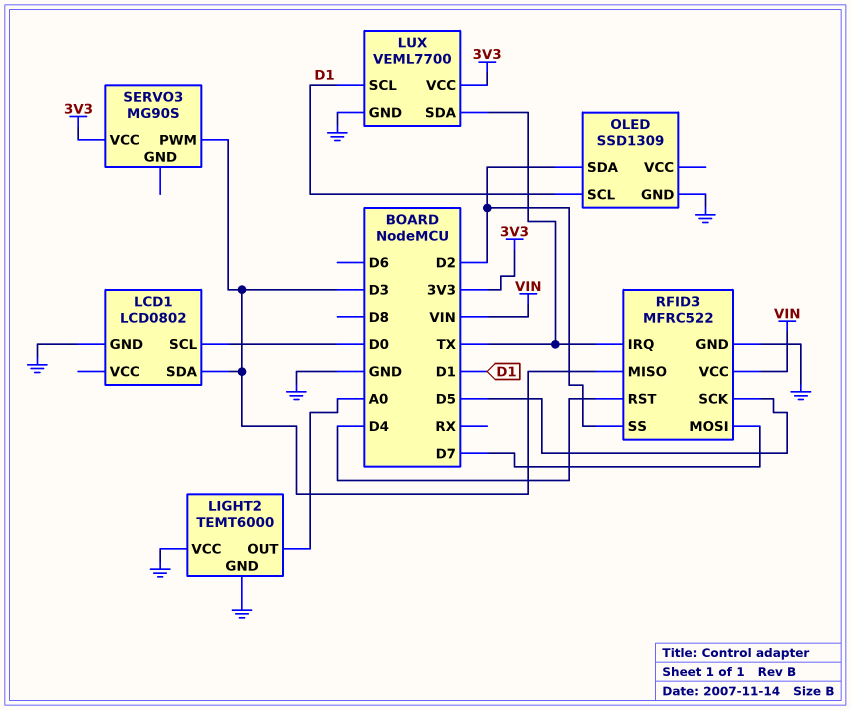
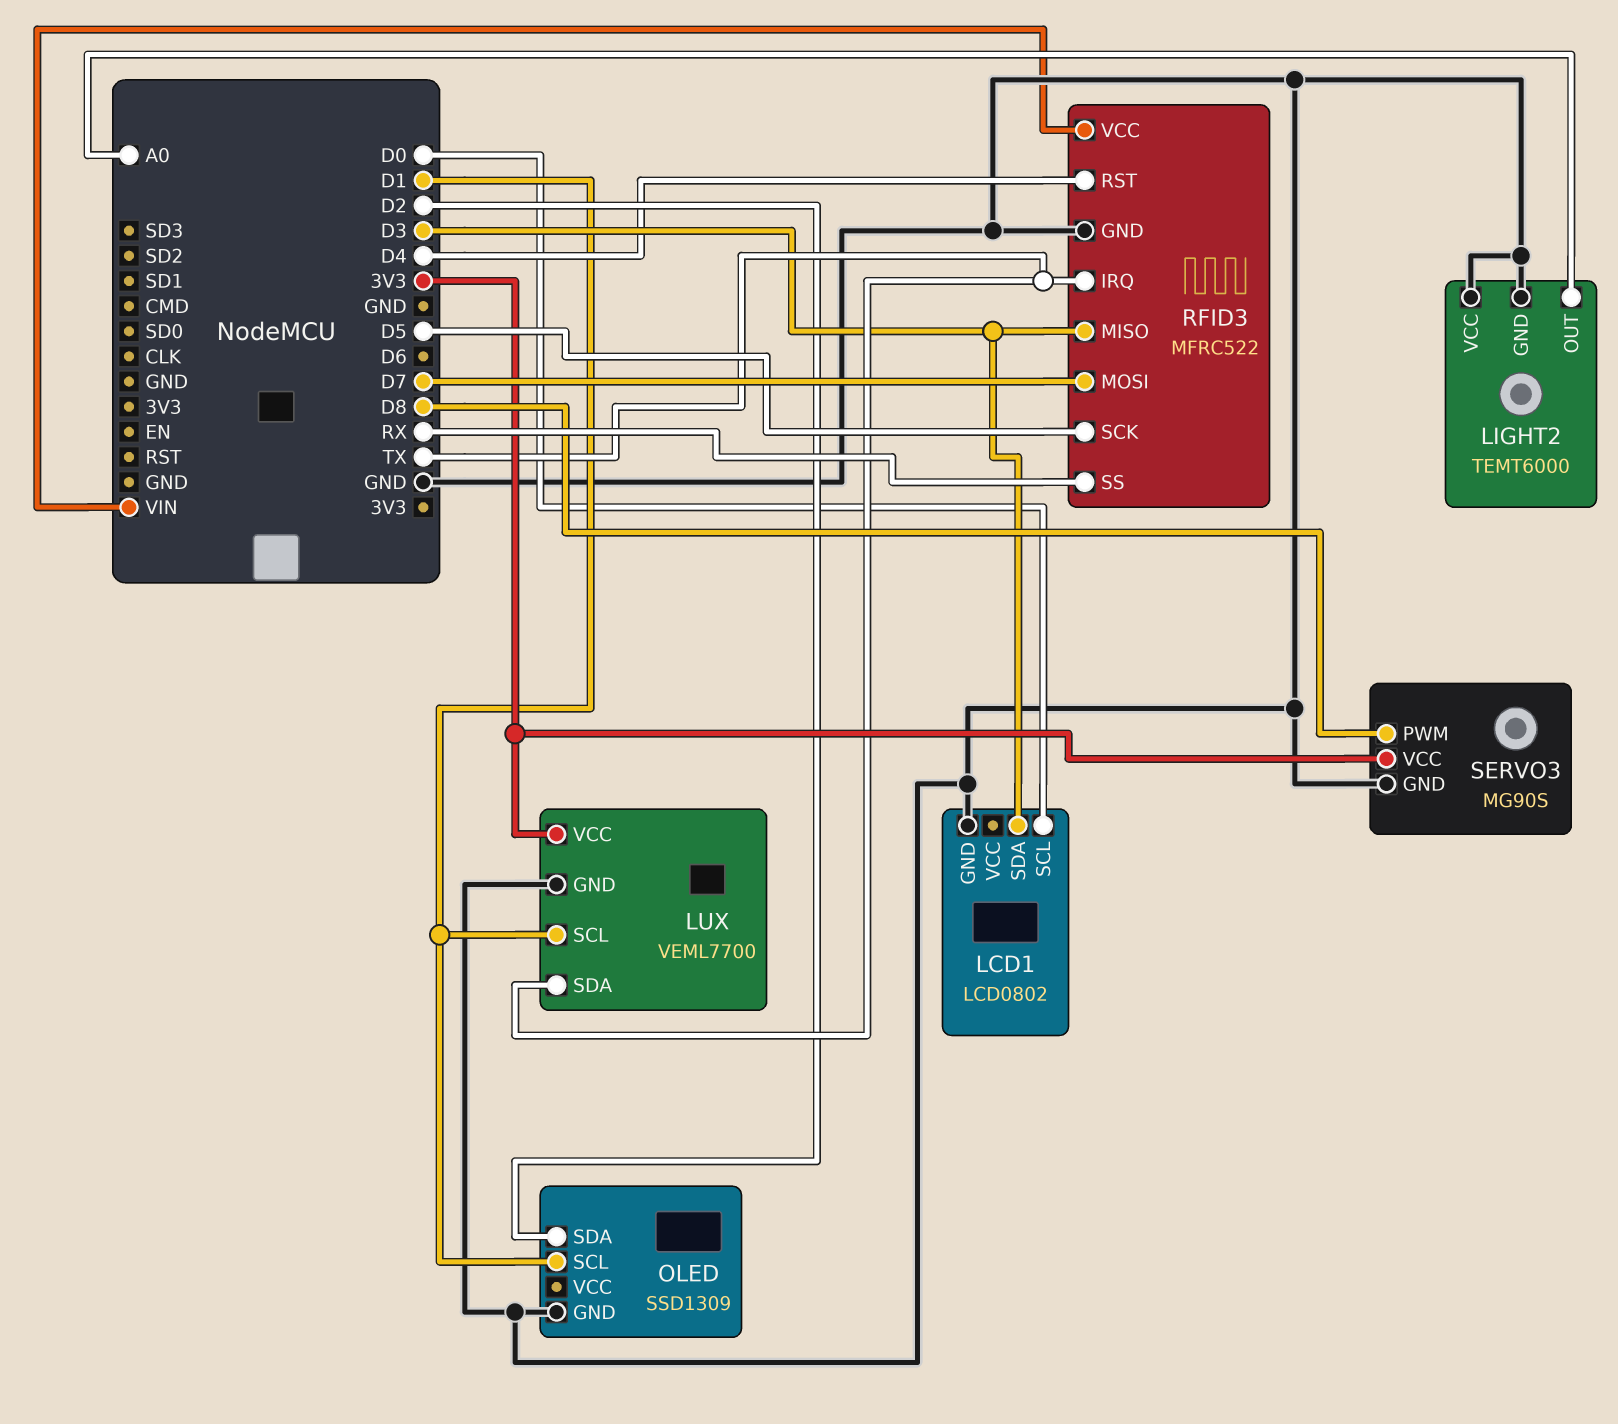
RFID3 pin SS: D2 -> RX
SERVO3 pin GND: none -> GND
SERVO3 pin PWM: D3 -> D8

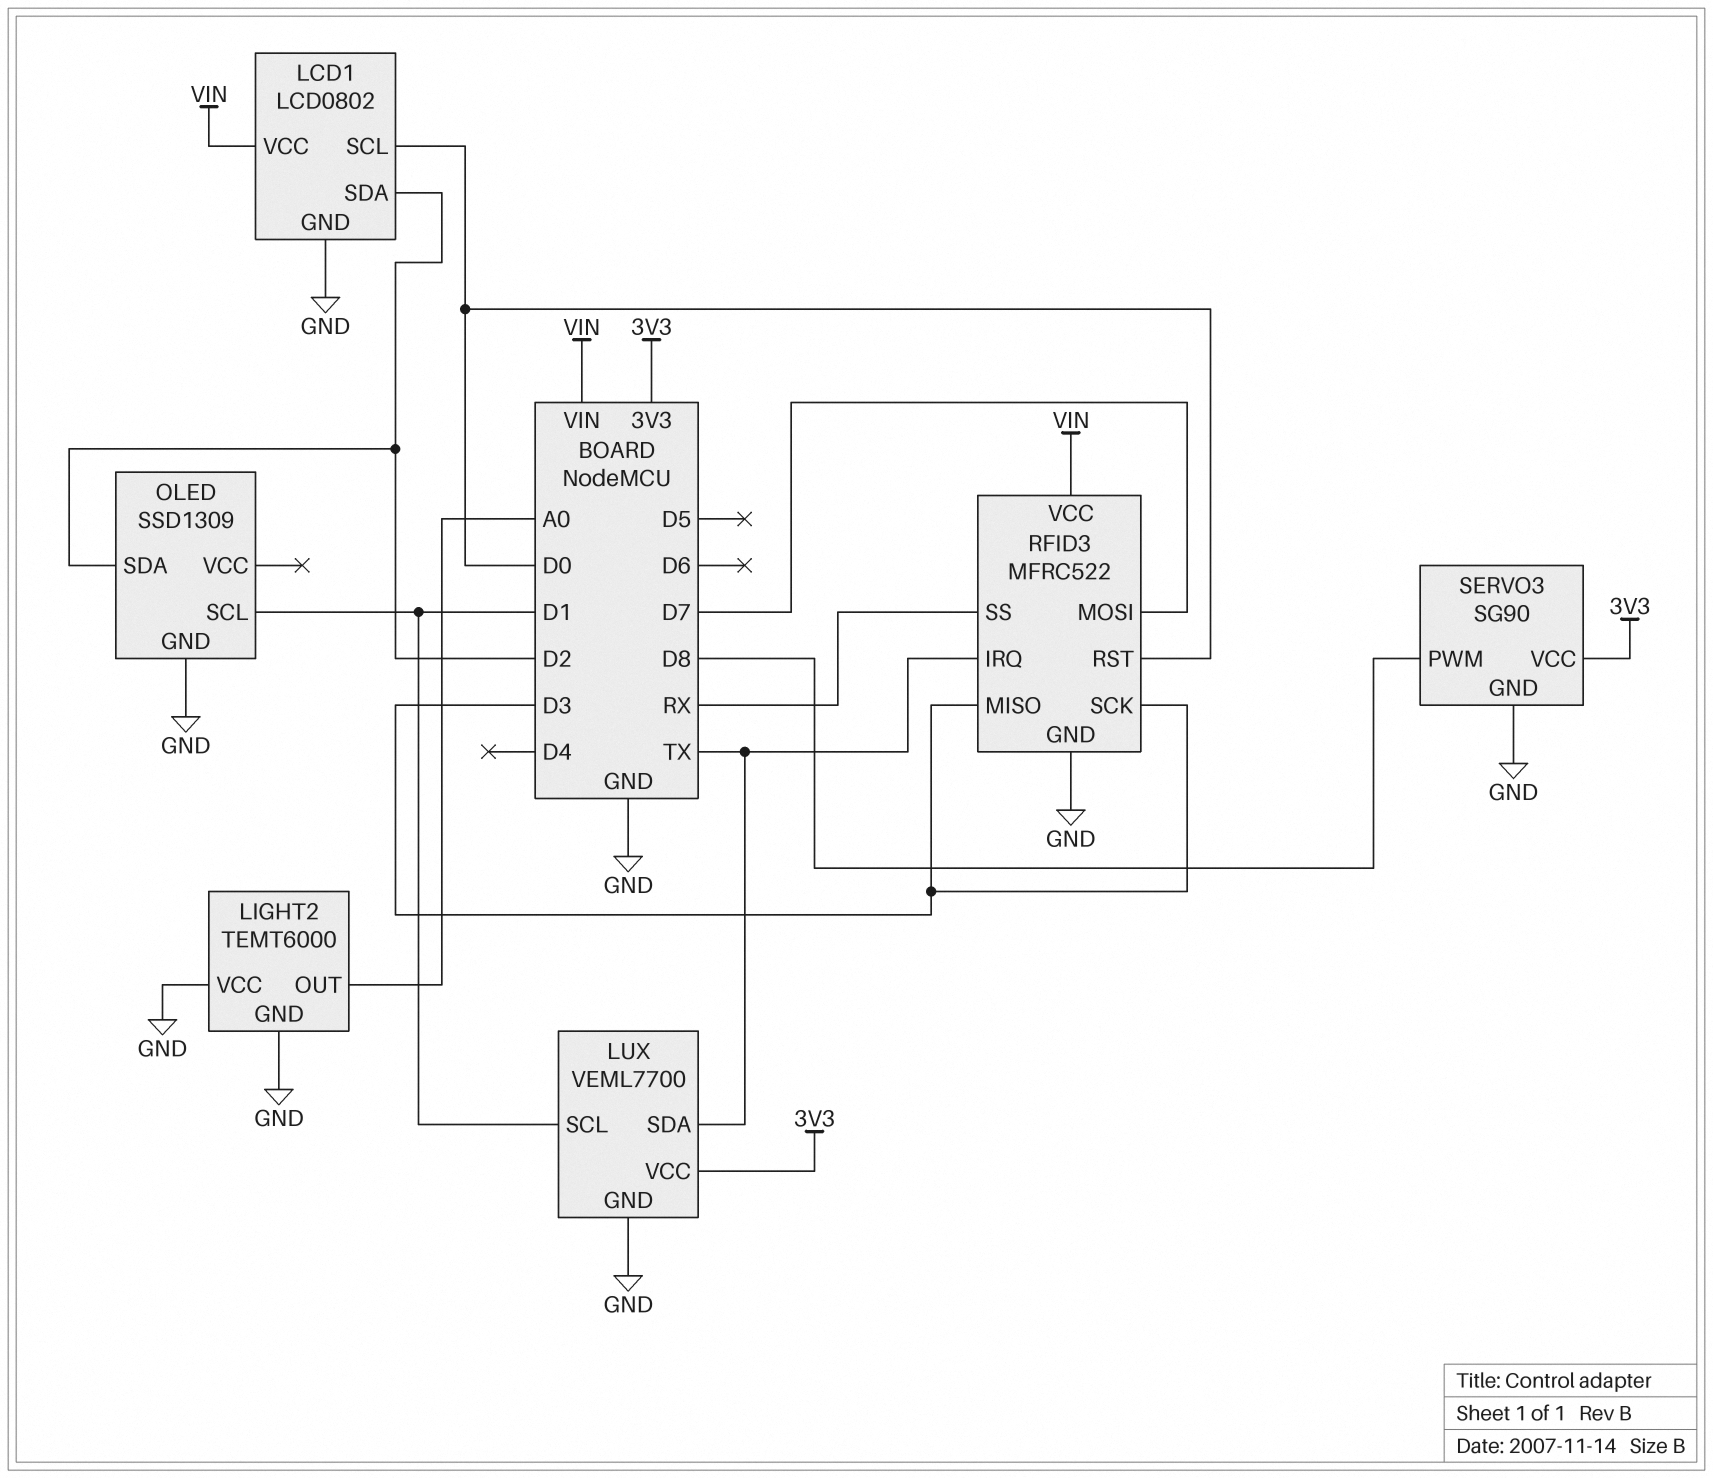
LCD1 pin SDA: D3 -> D2
LCD1 pin VCC: none -> VIN
RFID3 pin RST: D4 -> D0
RFID3 pin SCK: D5 -> D3
SERVO3: MG90S -> SG90

